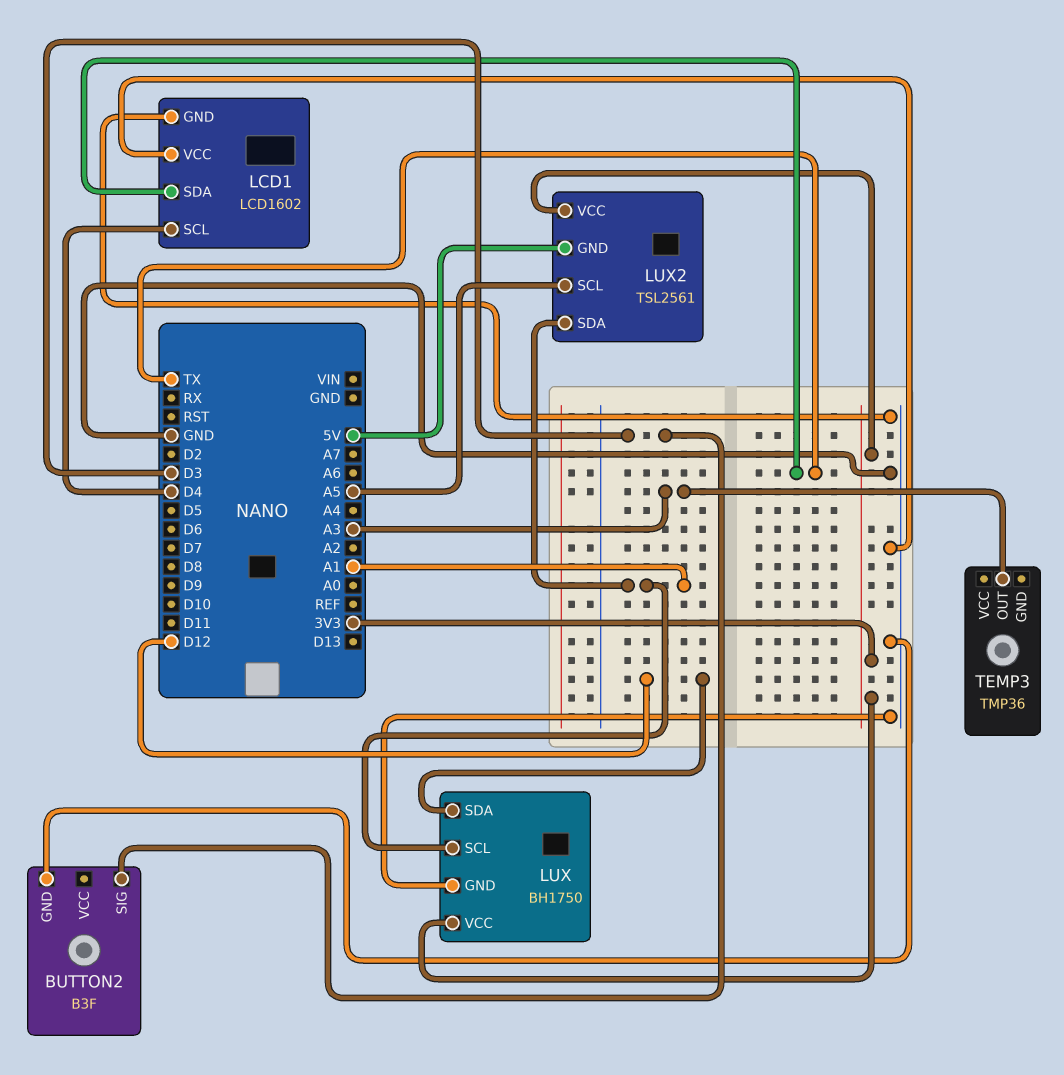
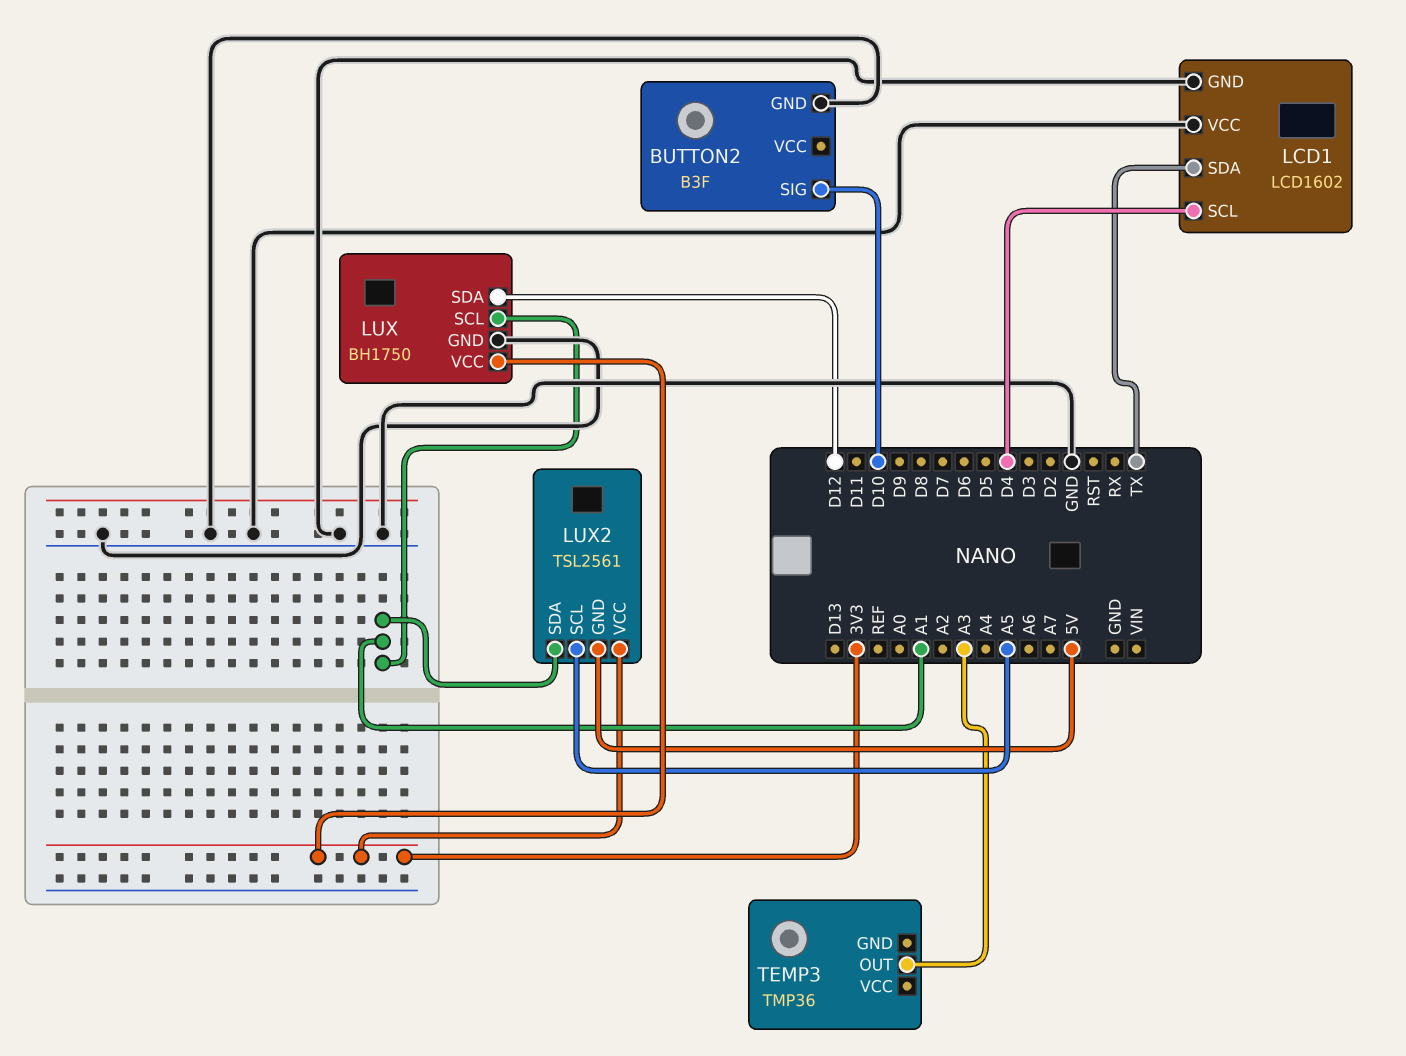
BUTTON2 pin SIG: D3 -> D10

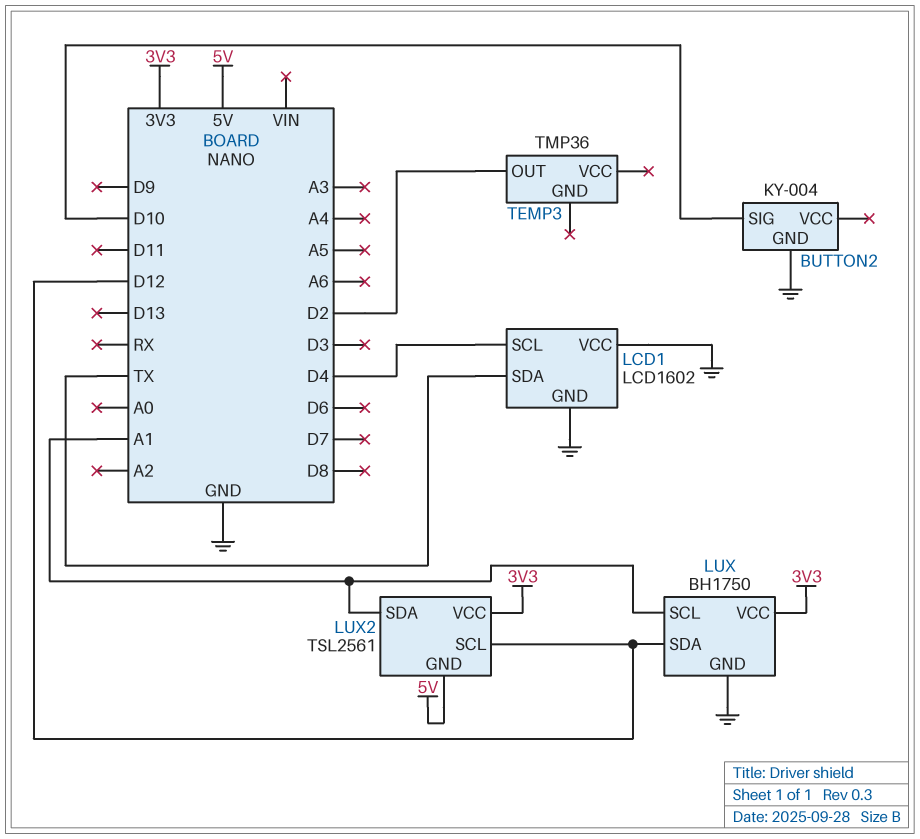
BUTTON2: B3F -> KY-004
LUX2 pin SCL: A5 -> D12
TEMP3 pin OUT: A3 -> D2

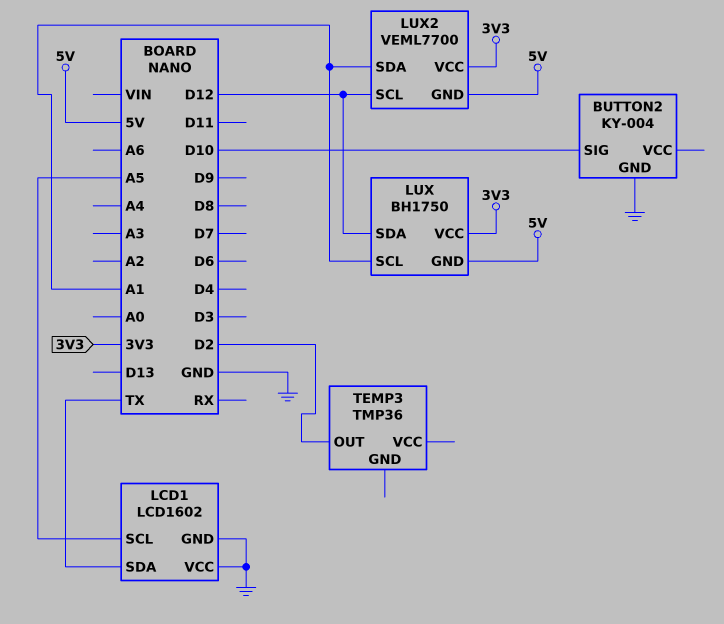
LCD1 pin SCL: D4 -> A5
LUX pin GND: GND -> 5V
LUX2: TSL2561 -> VEML7700

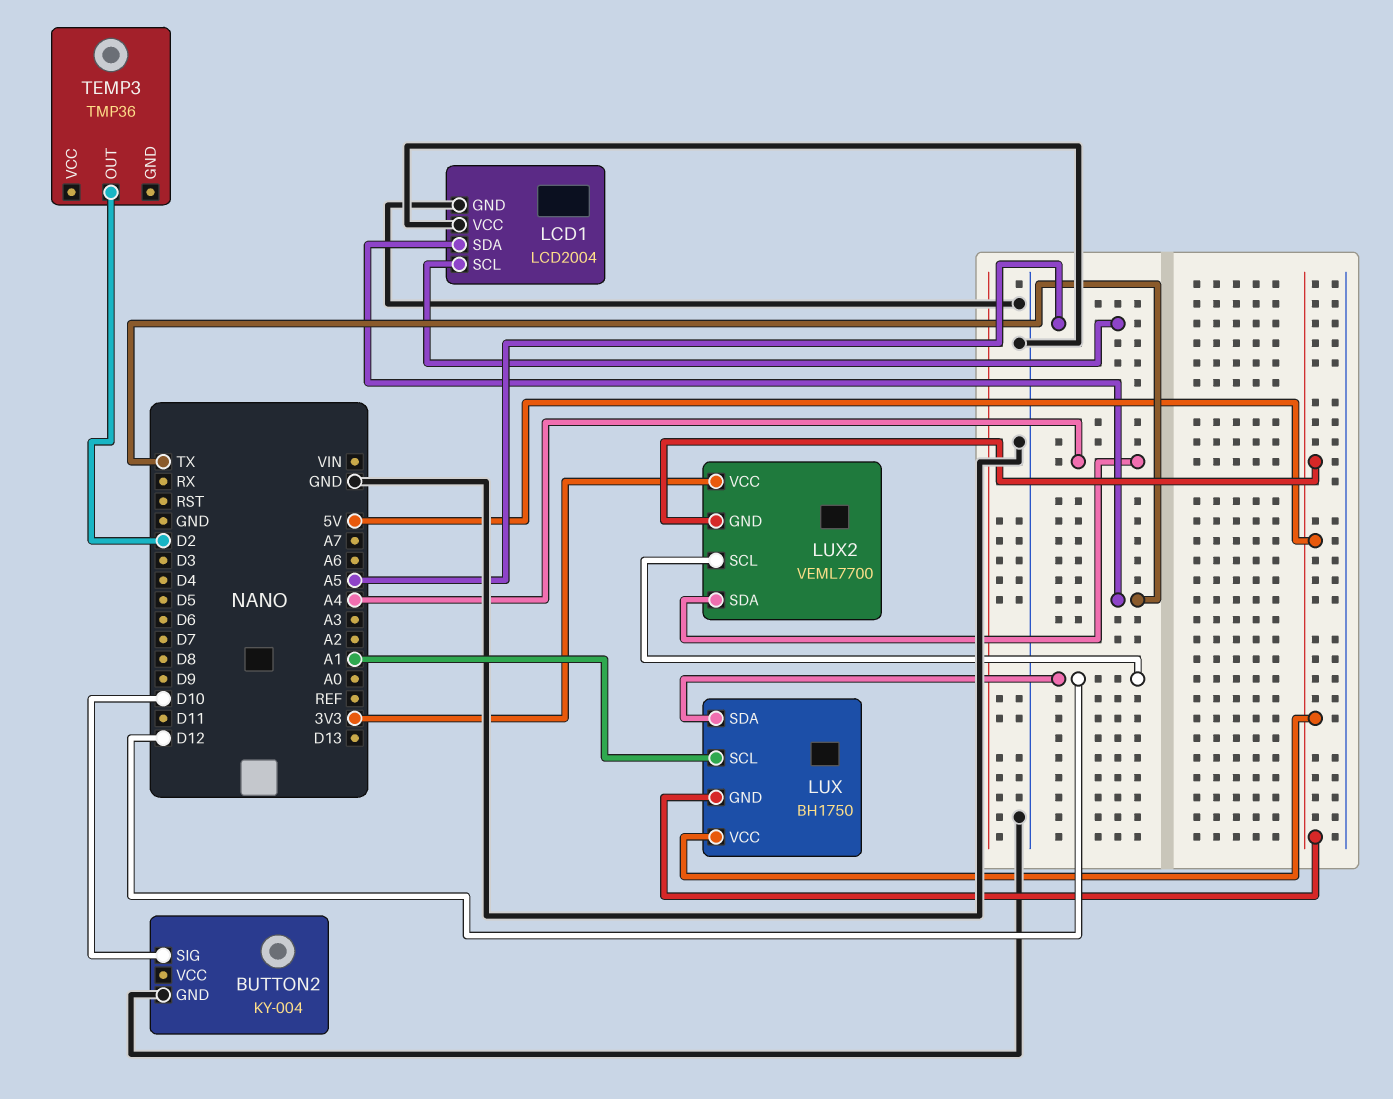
LCD1: LCD1602 -> LCD2004
LUX pin VCC: 3V3 -> 5V
LUX2 pin SDA: A1 -> A4

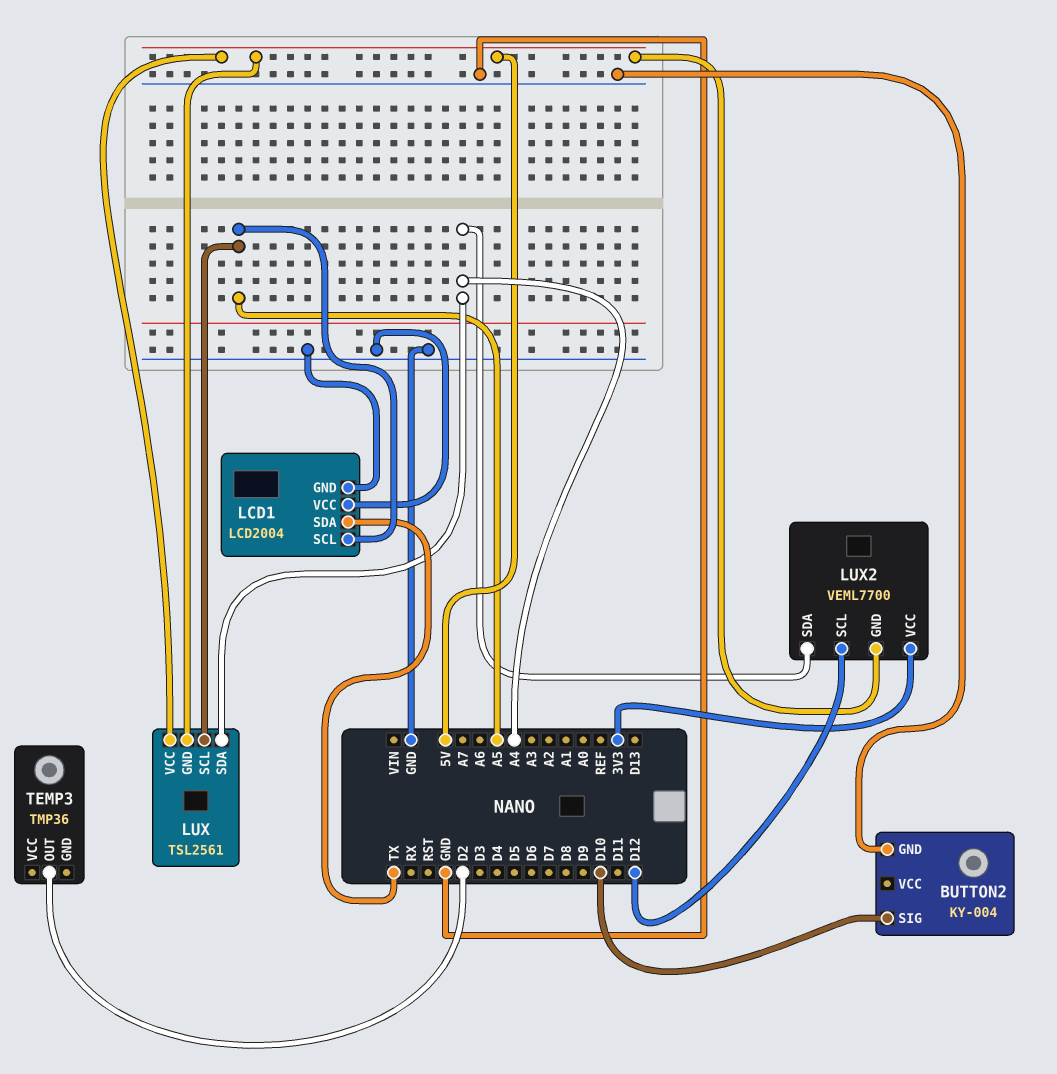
LUX: BH1750 -> TSL2561
LUX pin SCL: A1 -> A5
LUX pin SDA: D12 -> A4

